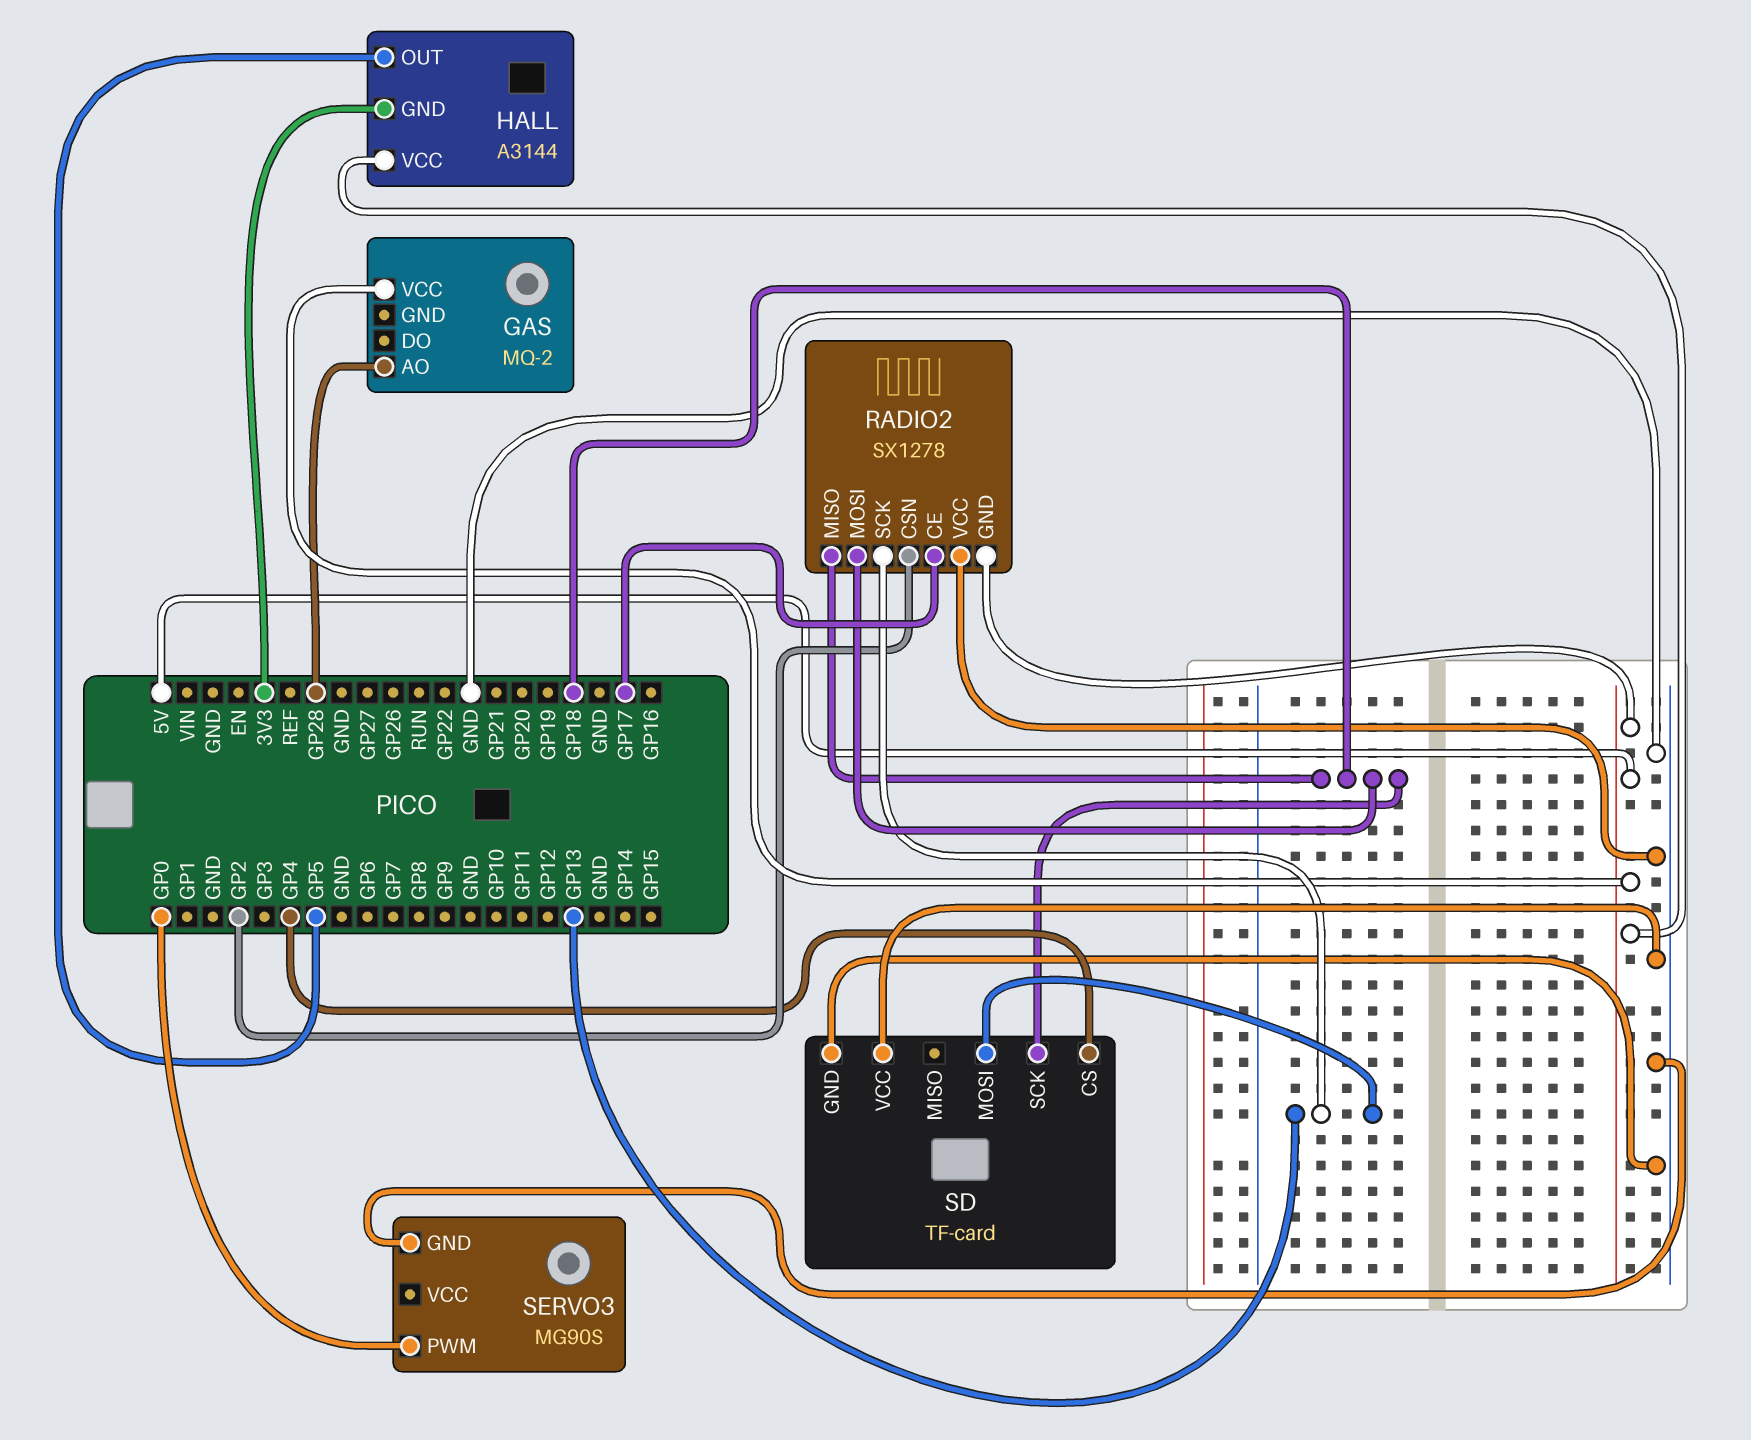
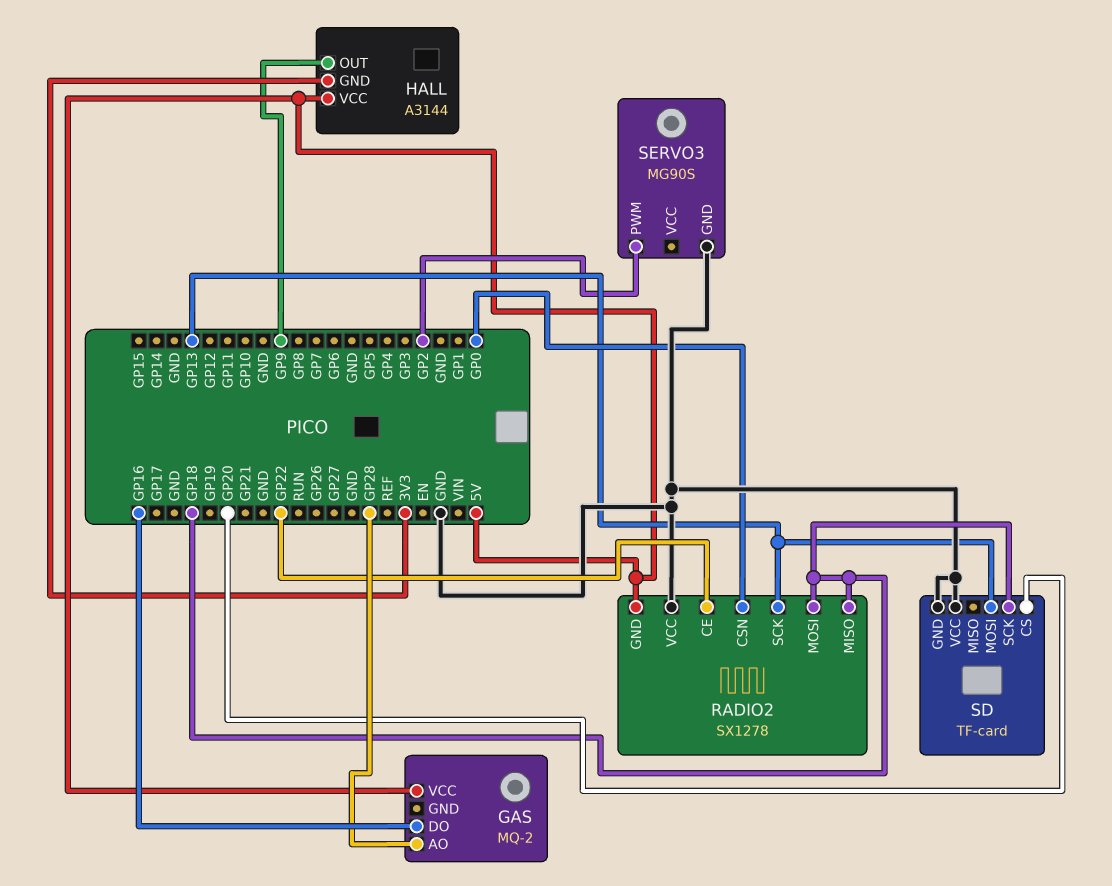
GAS pin DO: none -> GP16
HALL pin OUT: GP5 -> GP9
RADIO2 pin CE: GP17 -> GP22
RADIO2 pin CSN: GP2 -> GP0
SD pin CS: GP4 -> GP20
SERVO3 pin PWM: GP0 -> GP2

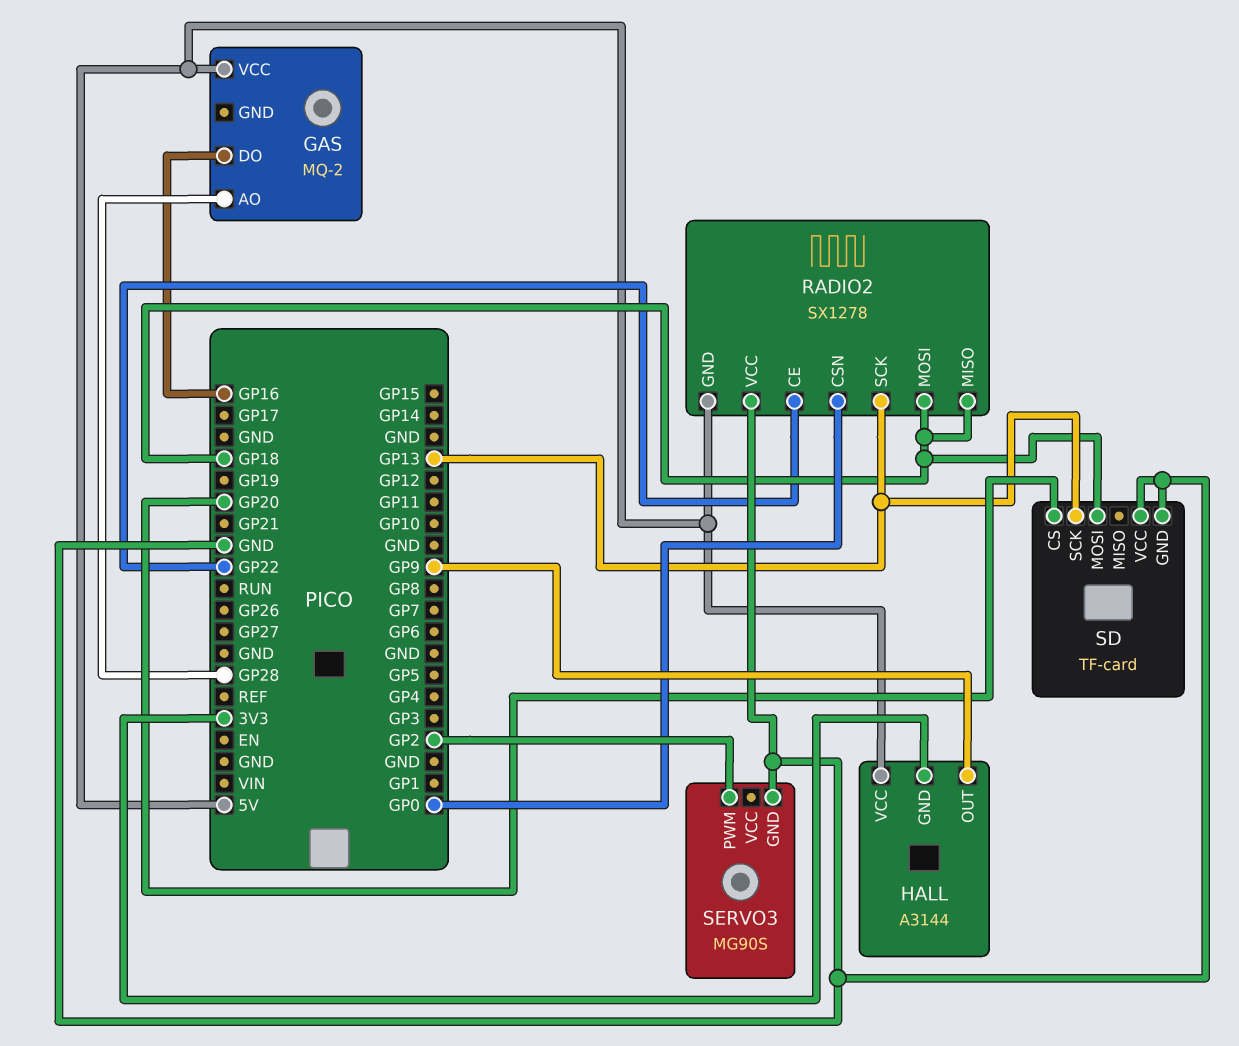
SD pin MOSI: GP13 -> GP18
SD pin SCK: GP18 -> GP13

